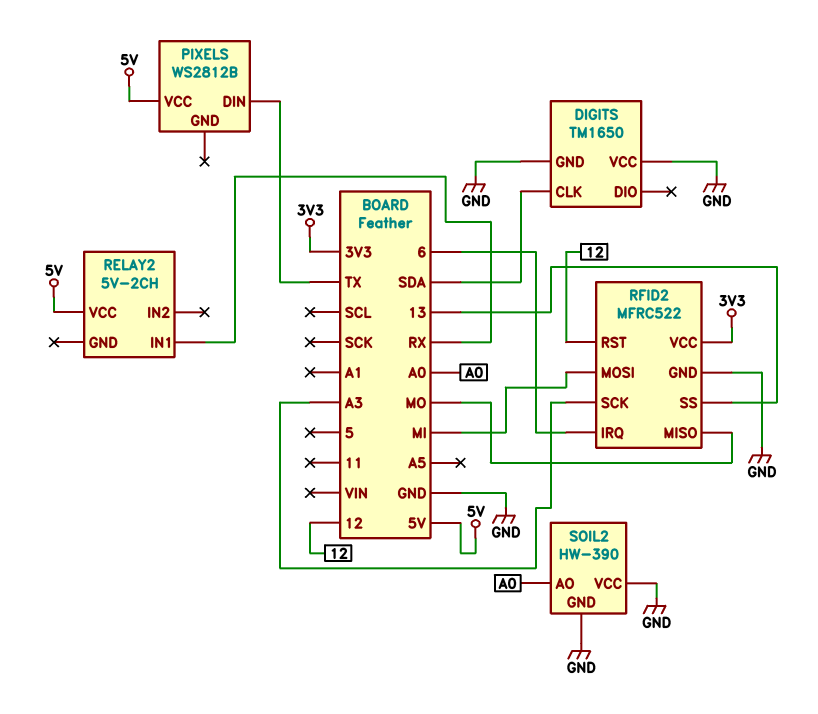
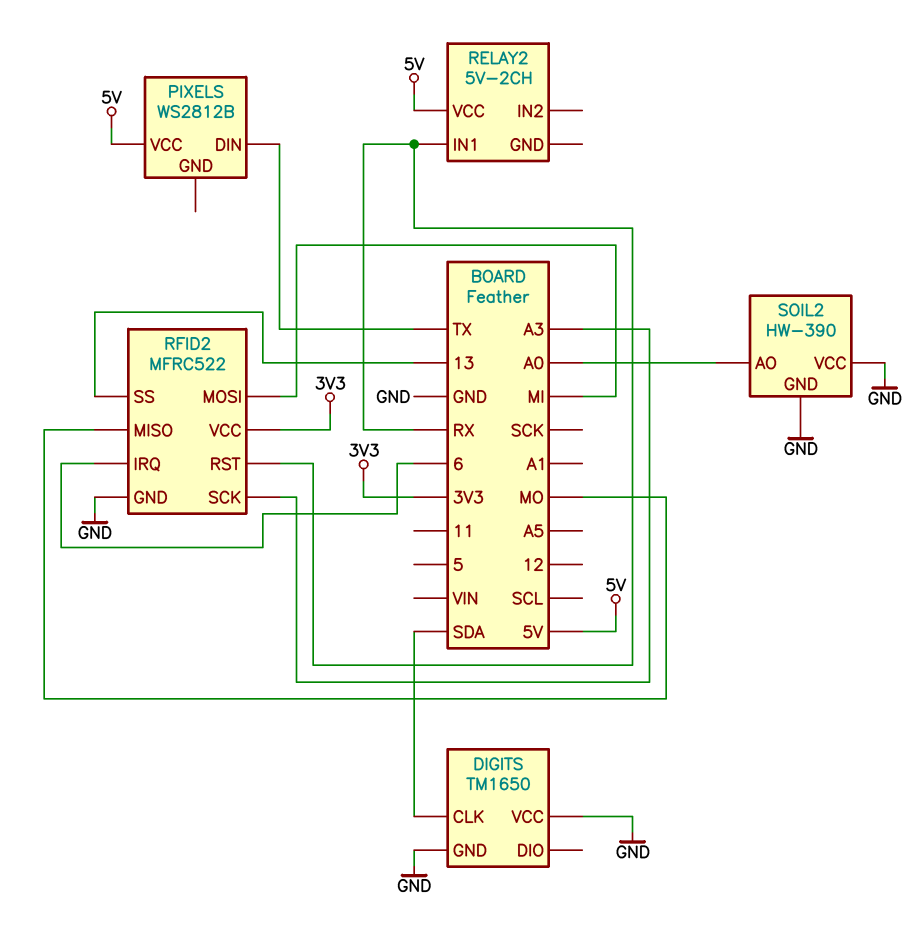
RFID2 pin RST: 12 -> RX

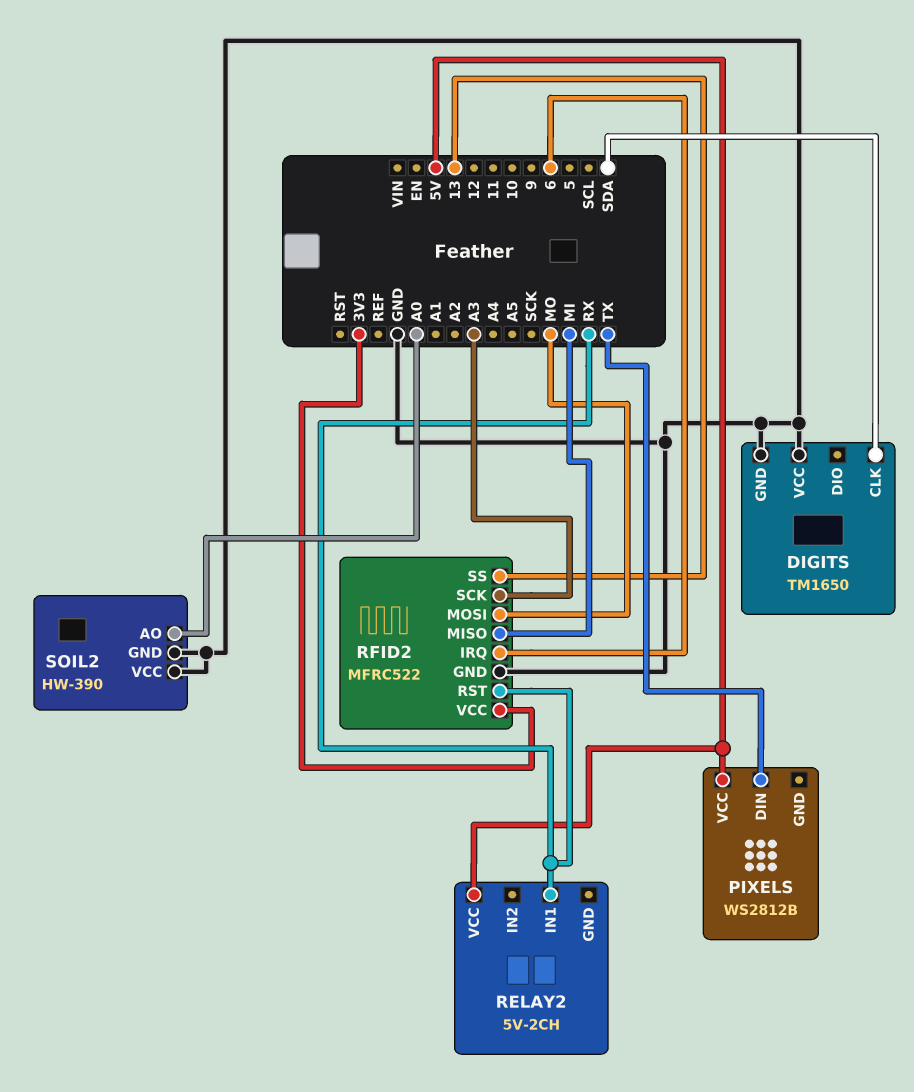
RFID2 pin MISO: MO -> MI
RFID2 pin MOSI: MI -> MO

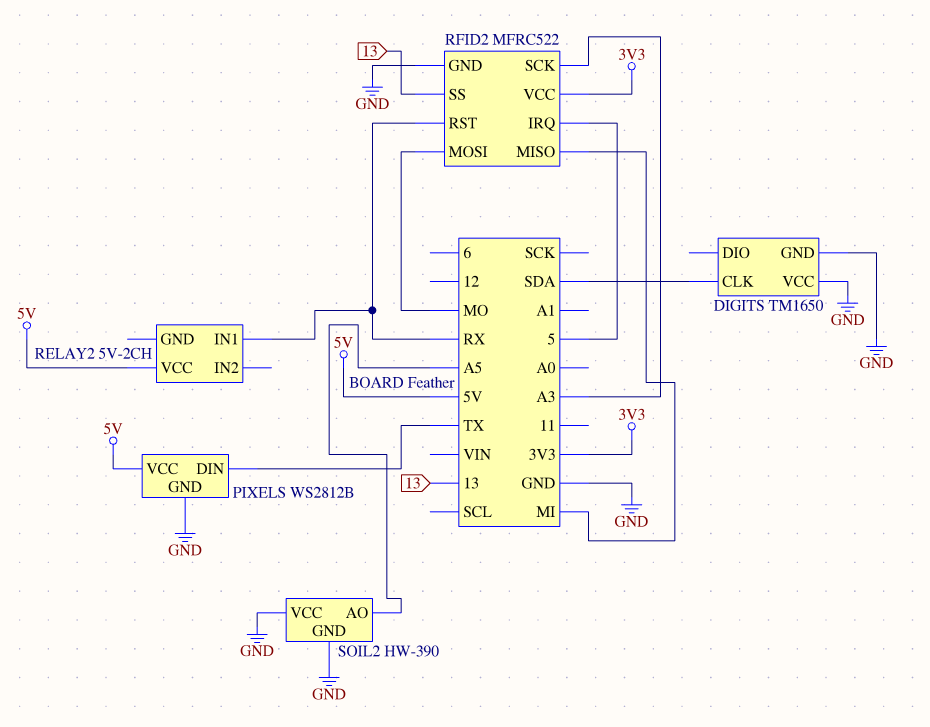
PIXELS pin GND: none -> GND
RFID2 pin IRQ: 6 -> 5
SOIL2 pin AO: A0 -> A5

